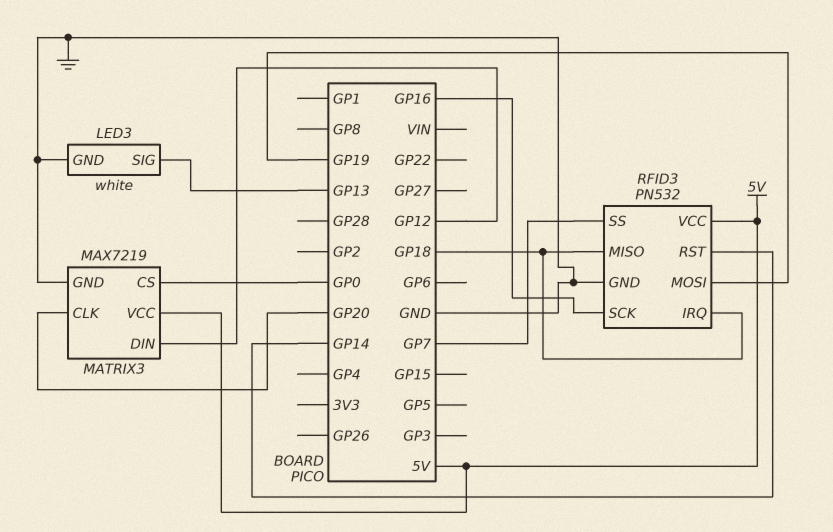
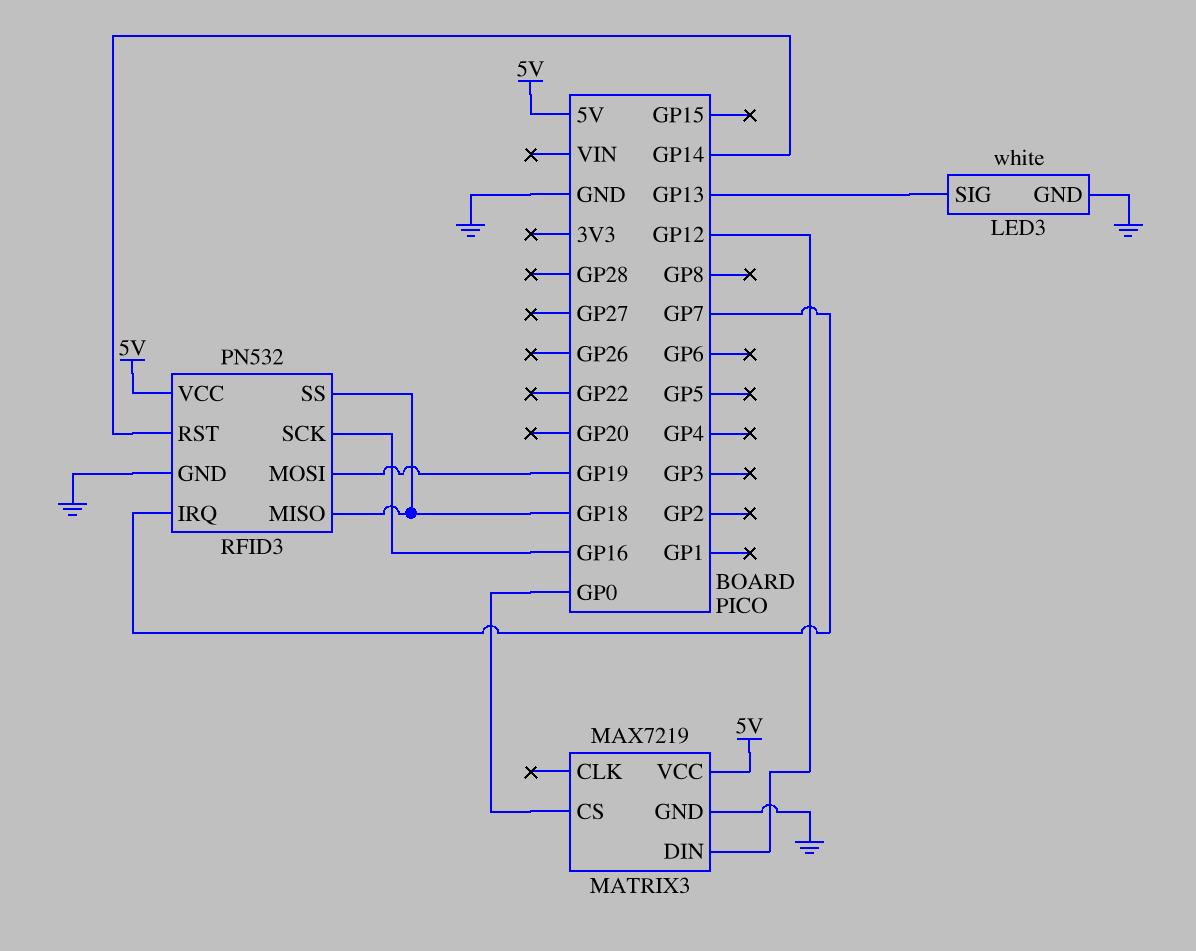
MATRIX3 pin CLK: GP20 -> none
RFID3 pin IRQ: GP18 -> GP7
RFID3 pin SS: GP7 -> GP18

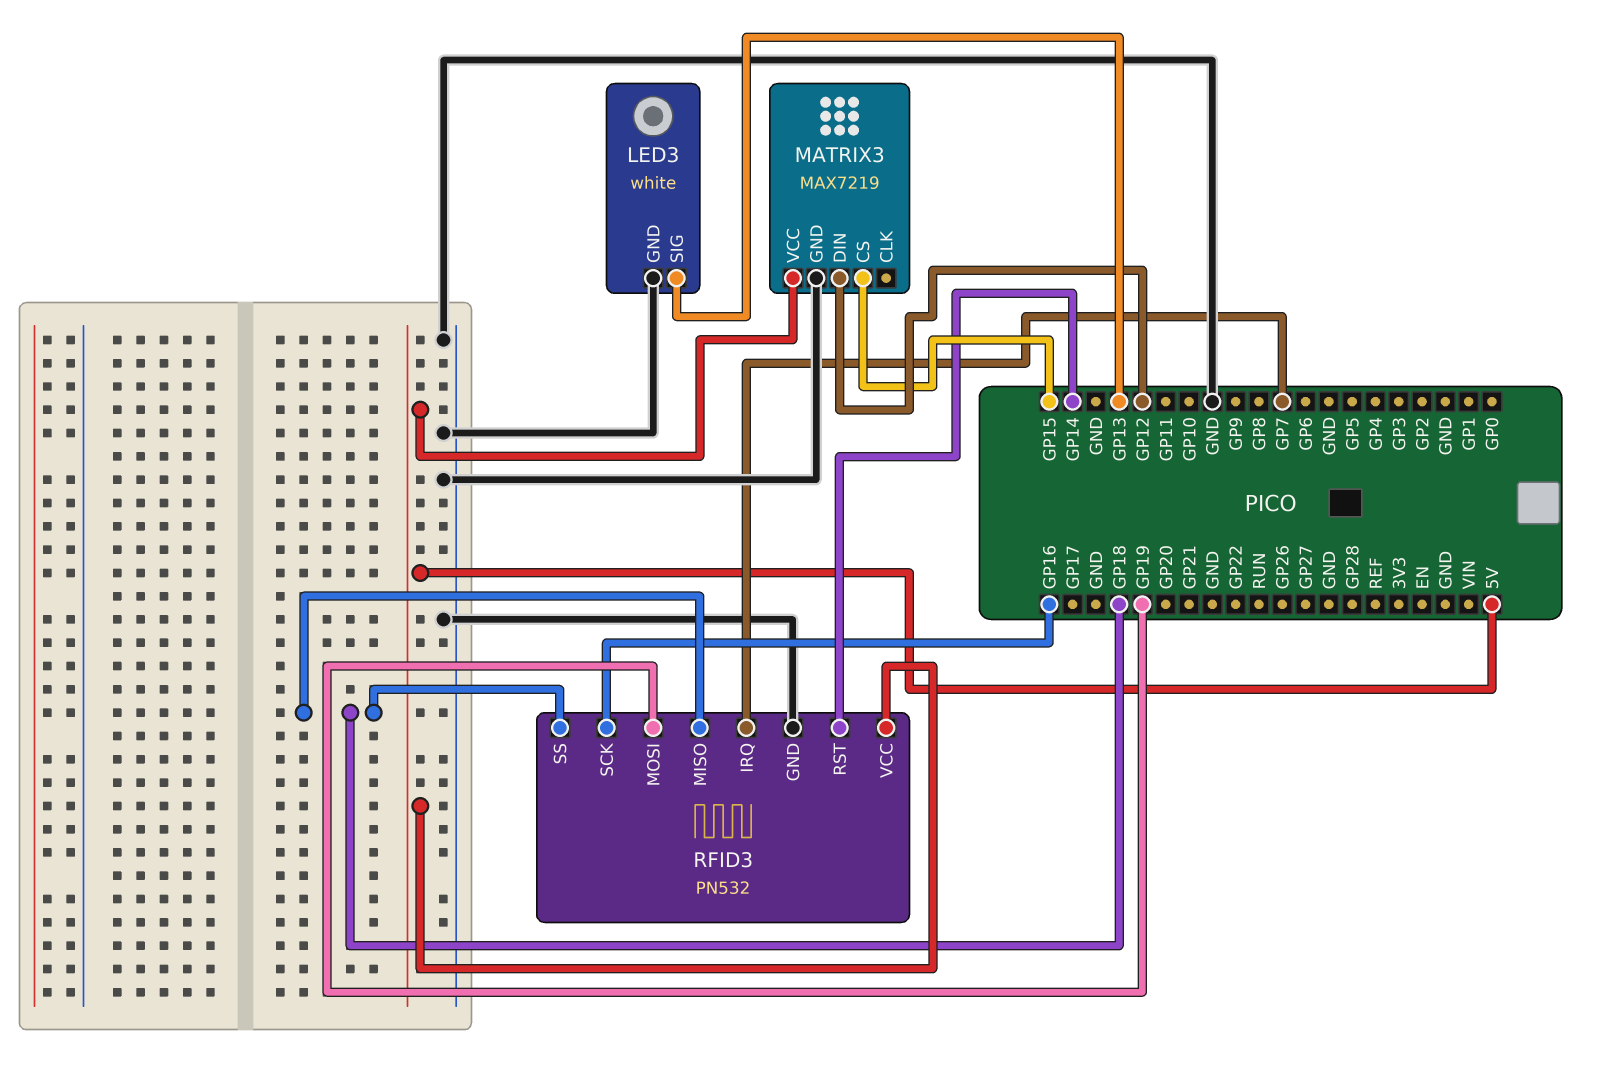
MATRIX3 pin CS: GP0 -> GP15

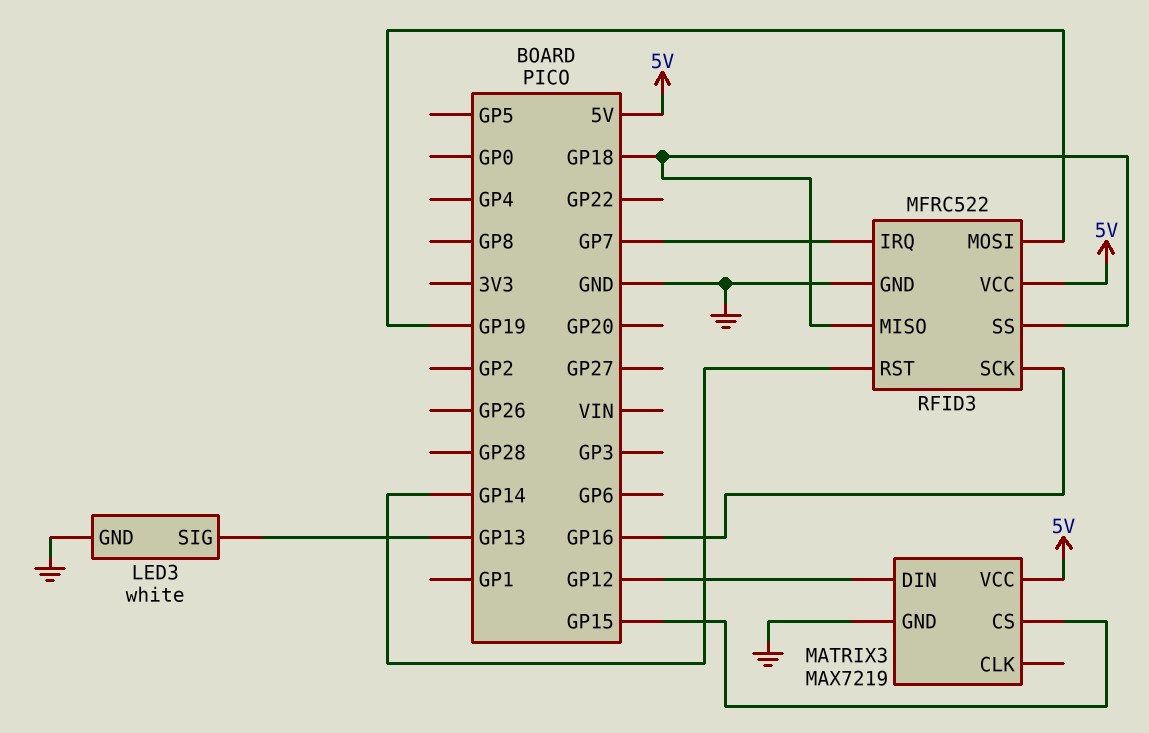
RFID3: PN532 -> MFRC522

